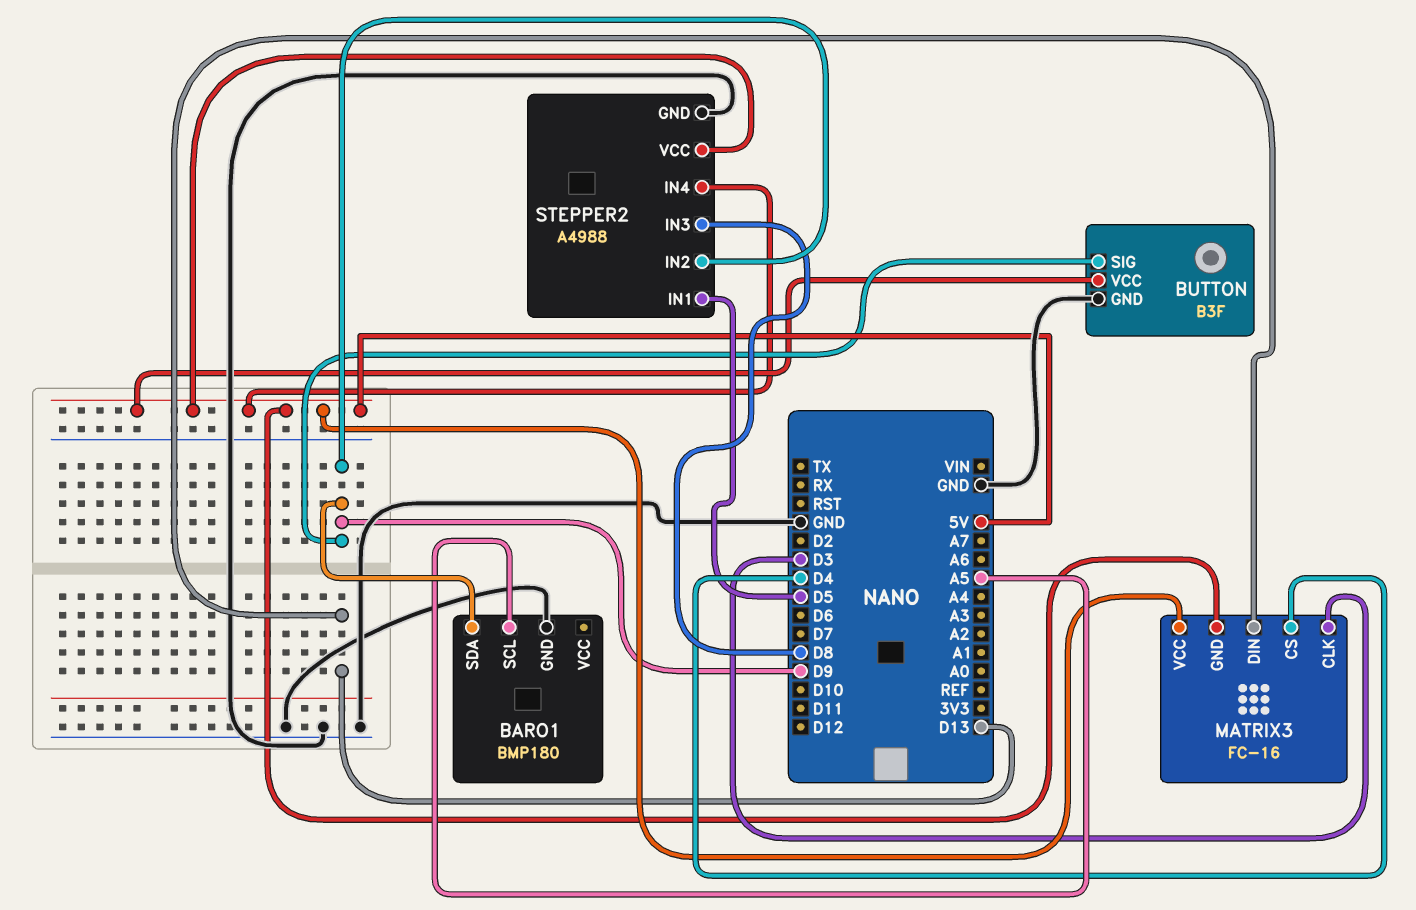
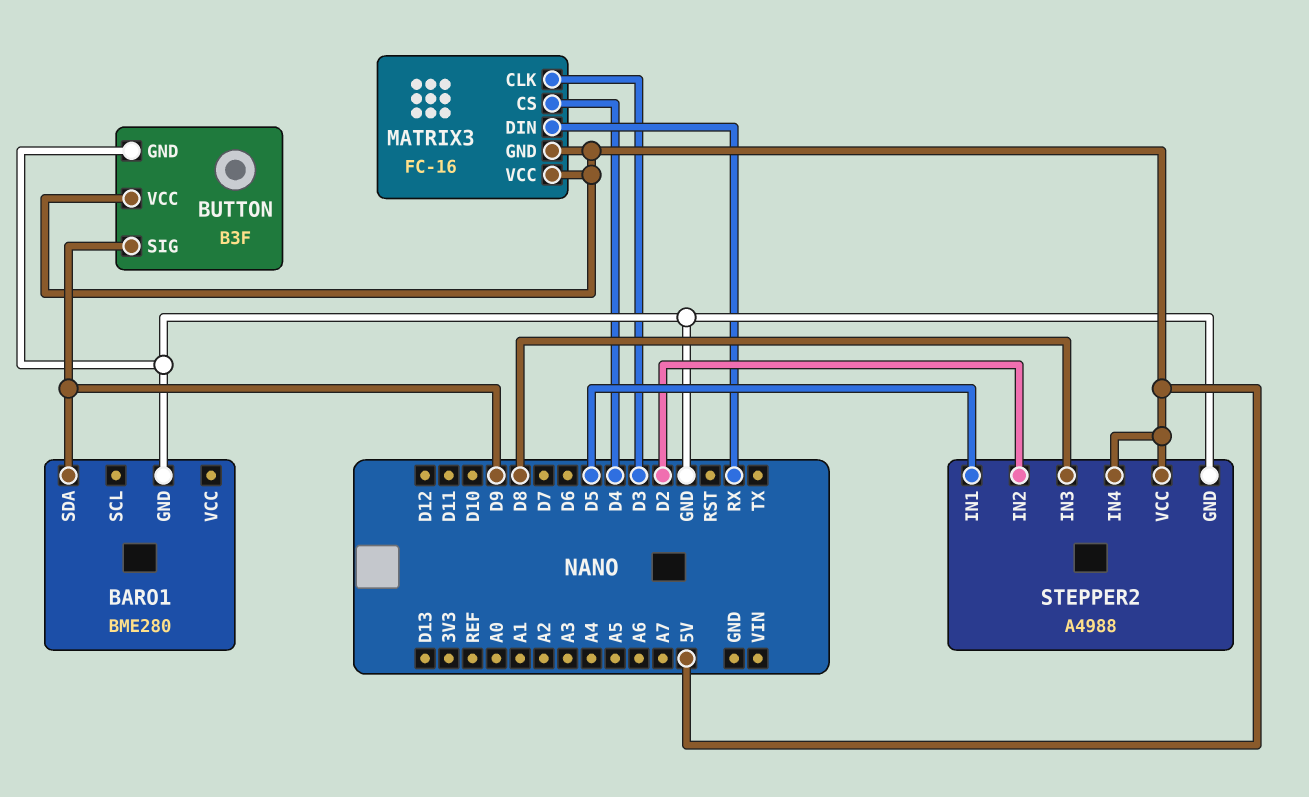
BARO1: BMP180 -> BME280
BARO1 pin SCL: A5 -> none
MATRIX3 pin DIN: D13 -> RX
STEPPER2 pin IN2: D9 -> D2

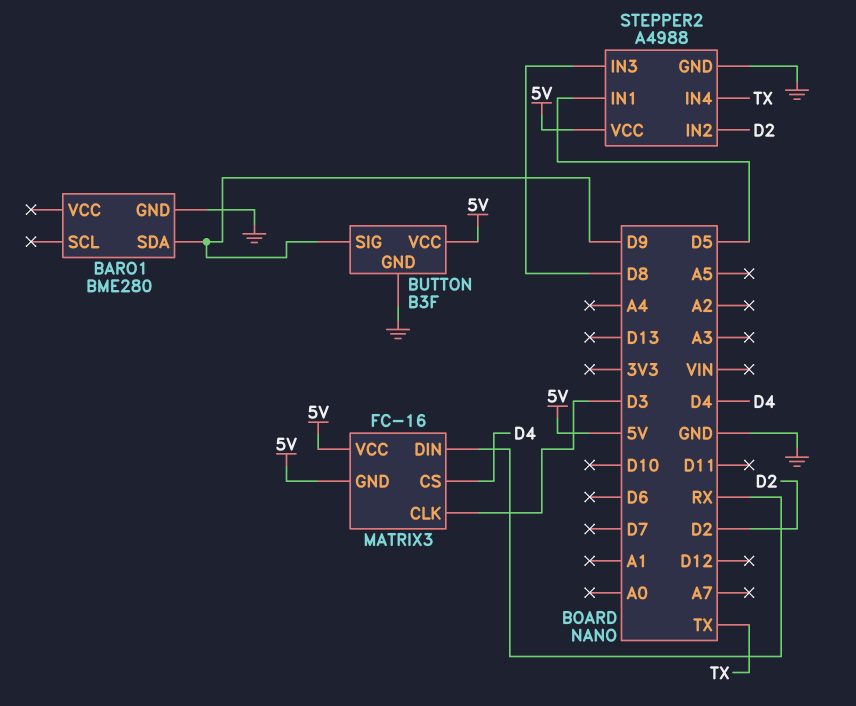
STEPPER2 pin IN4: 5V -> TX

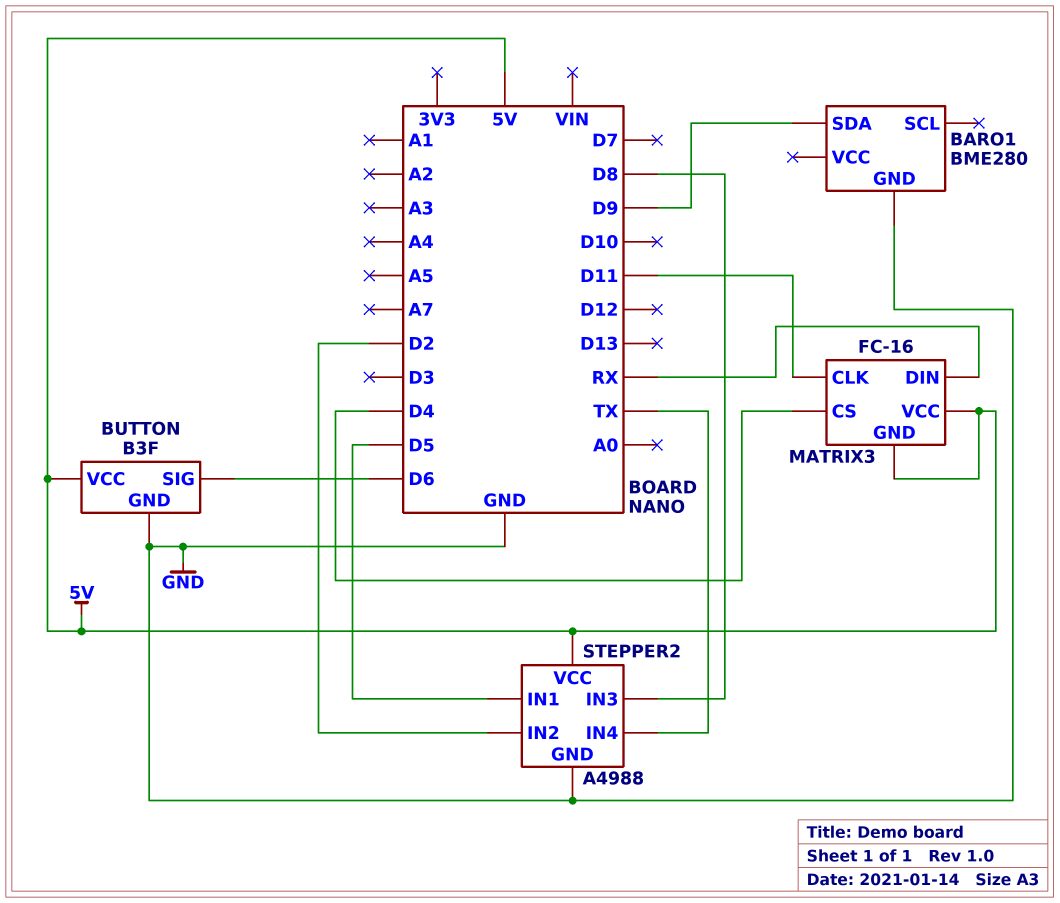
BUTTON pin SIG: D9 -> D6
MATRIX3 pin CLK: D3 -> D11

